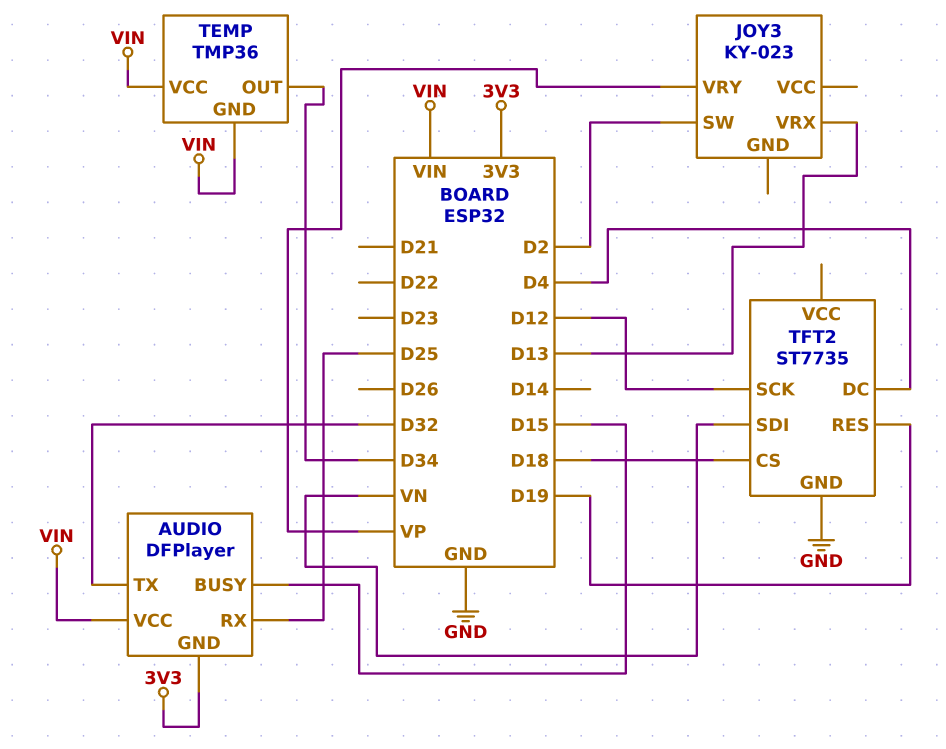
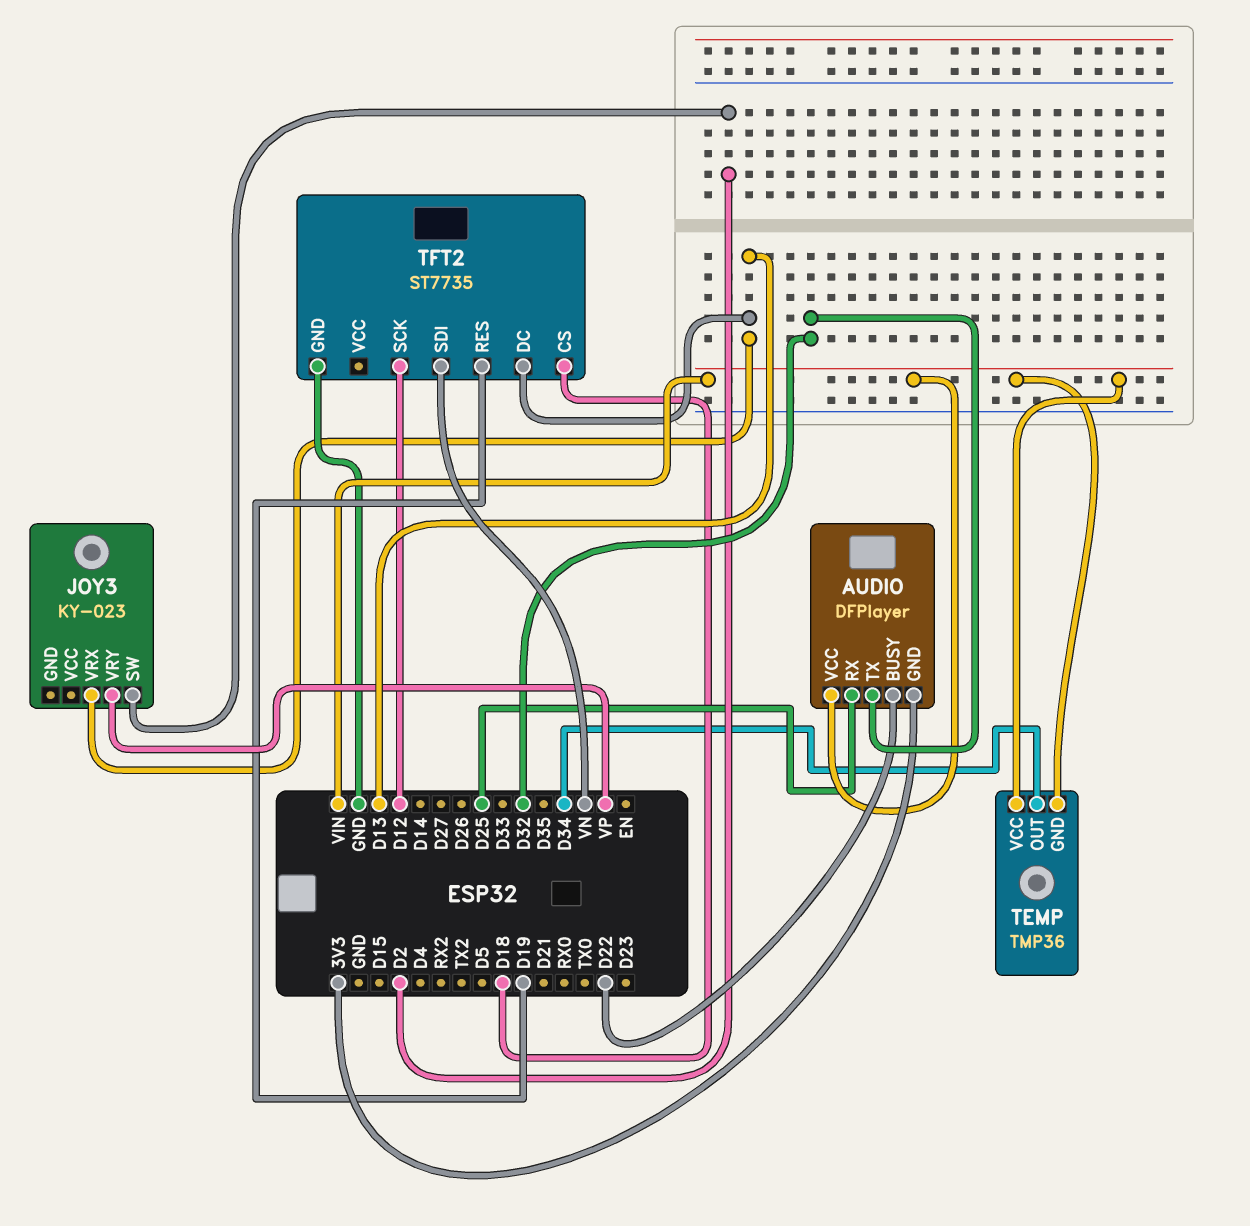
AUDIO pin BUSY: D15 -> D22
TFT2 pin DC: D4 -> D13

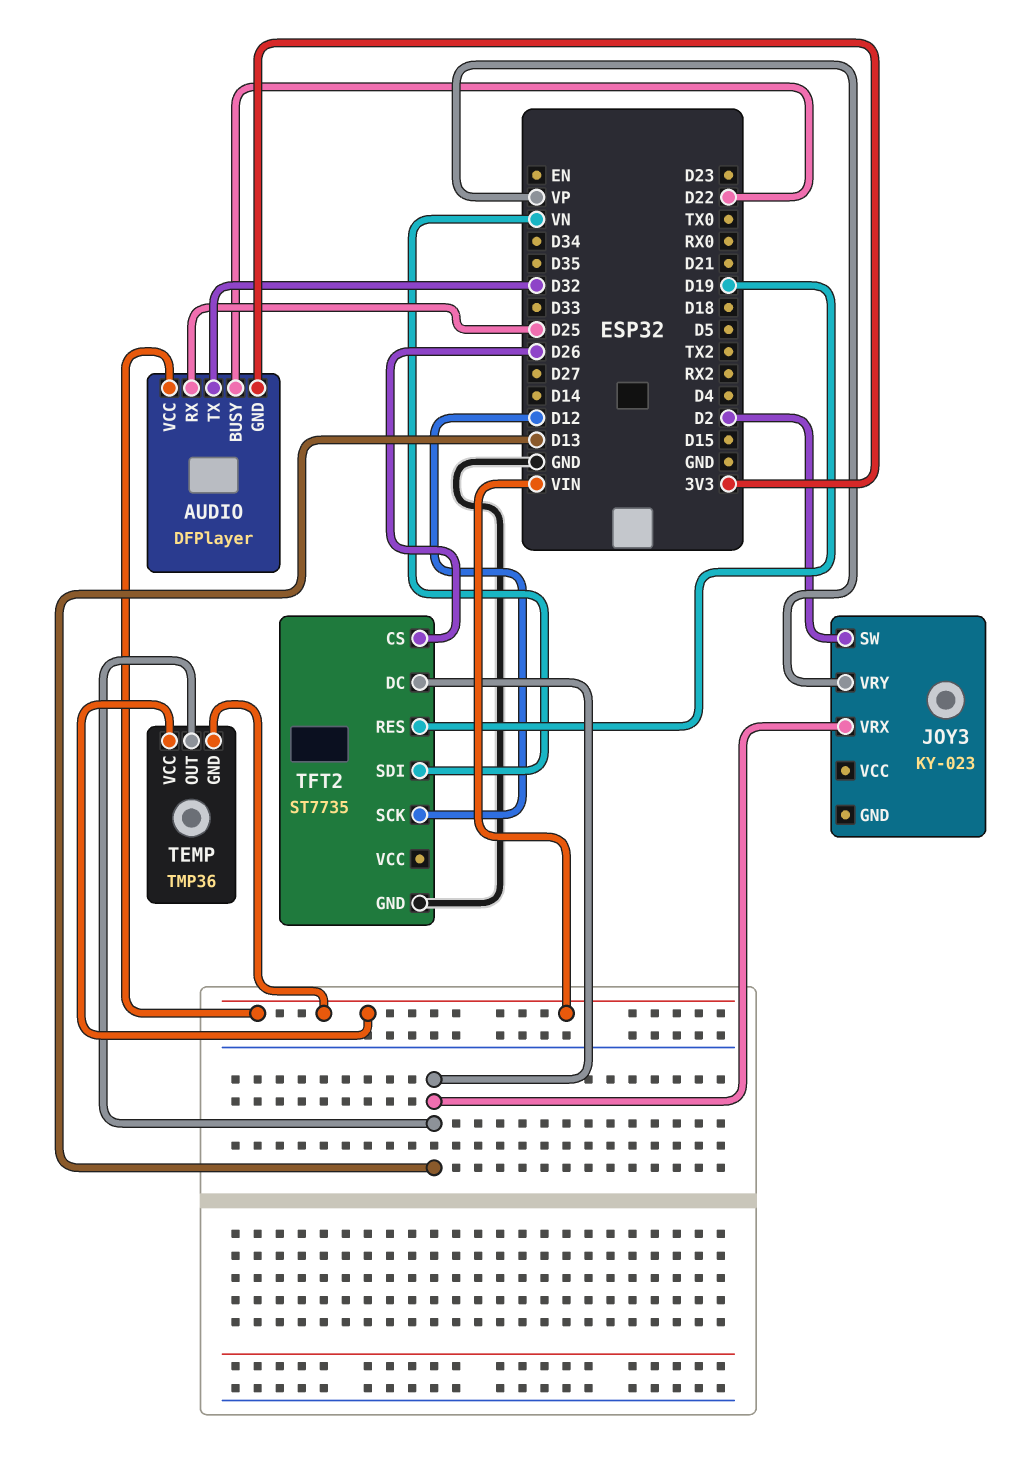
TEMP pin OUT: D34 -> D13
TFT2 pin CS: D18 -> D26

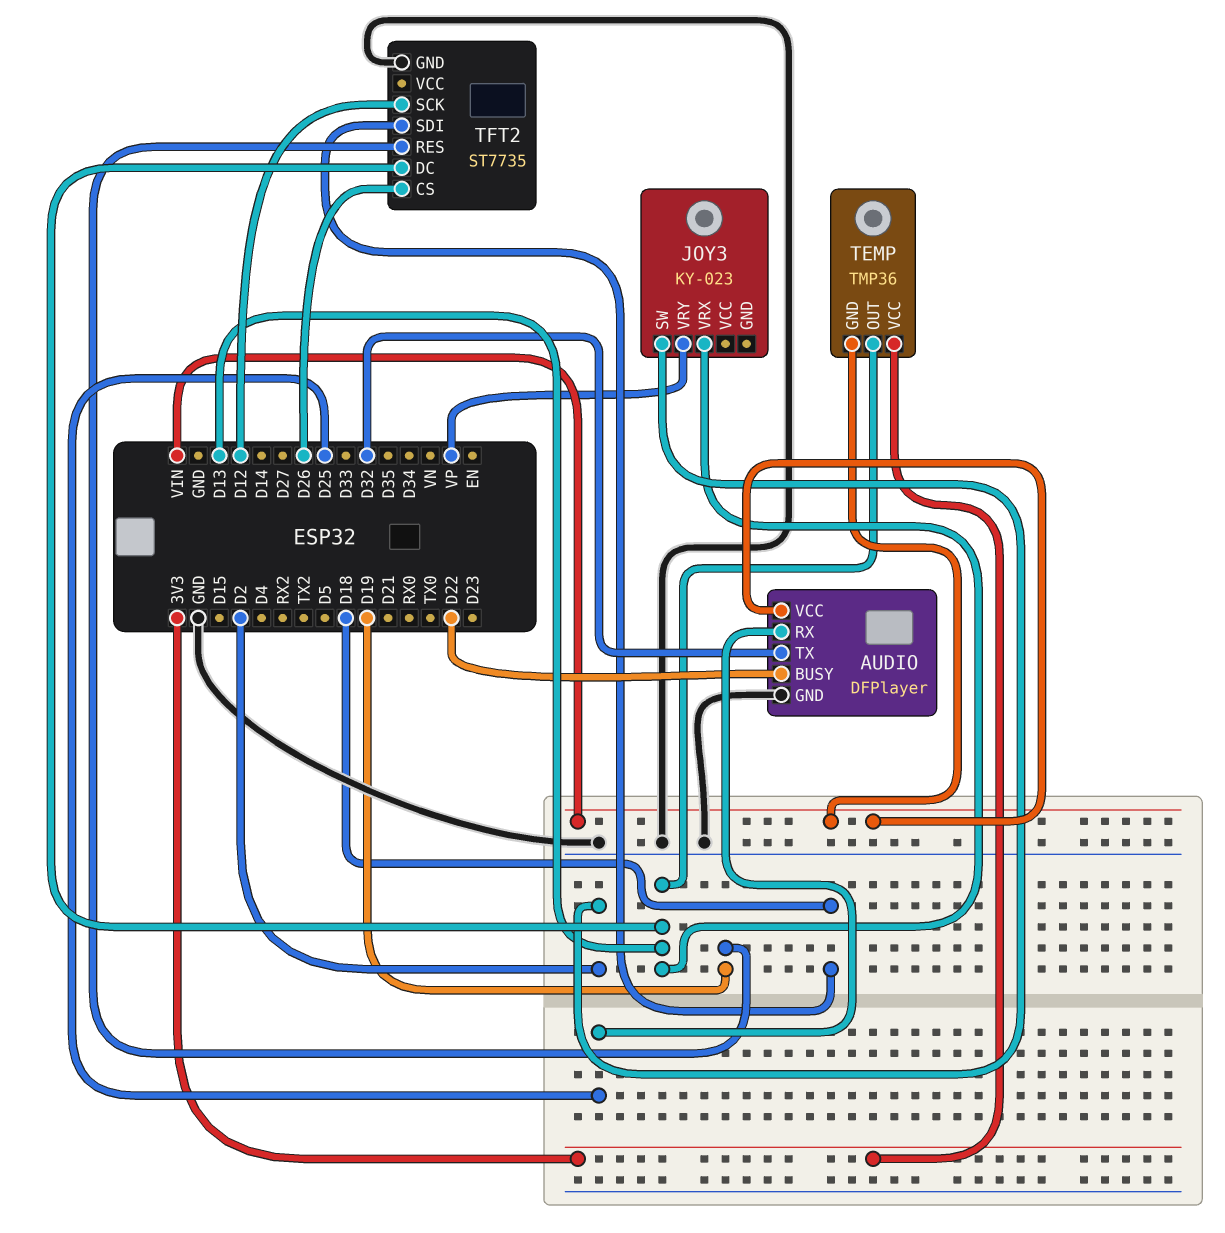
AUDIO pin GND: 3V3 -> GND
TEMP pin VCC: VIN -> 3V3
TFT2 pin SDI: VN -> D18

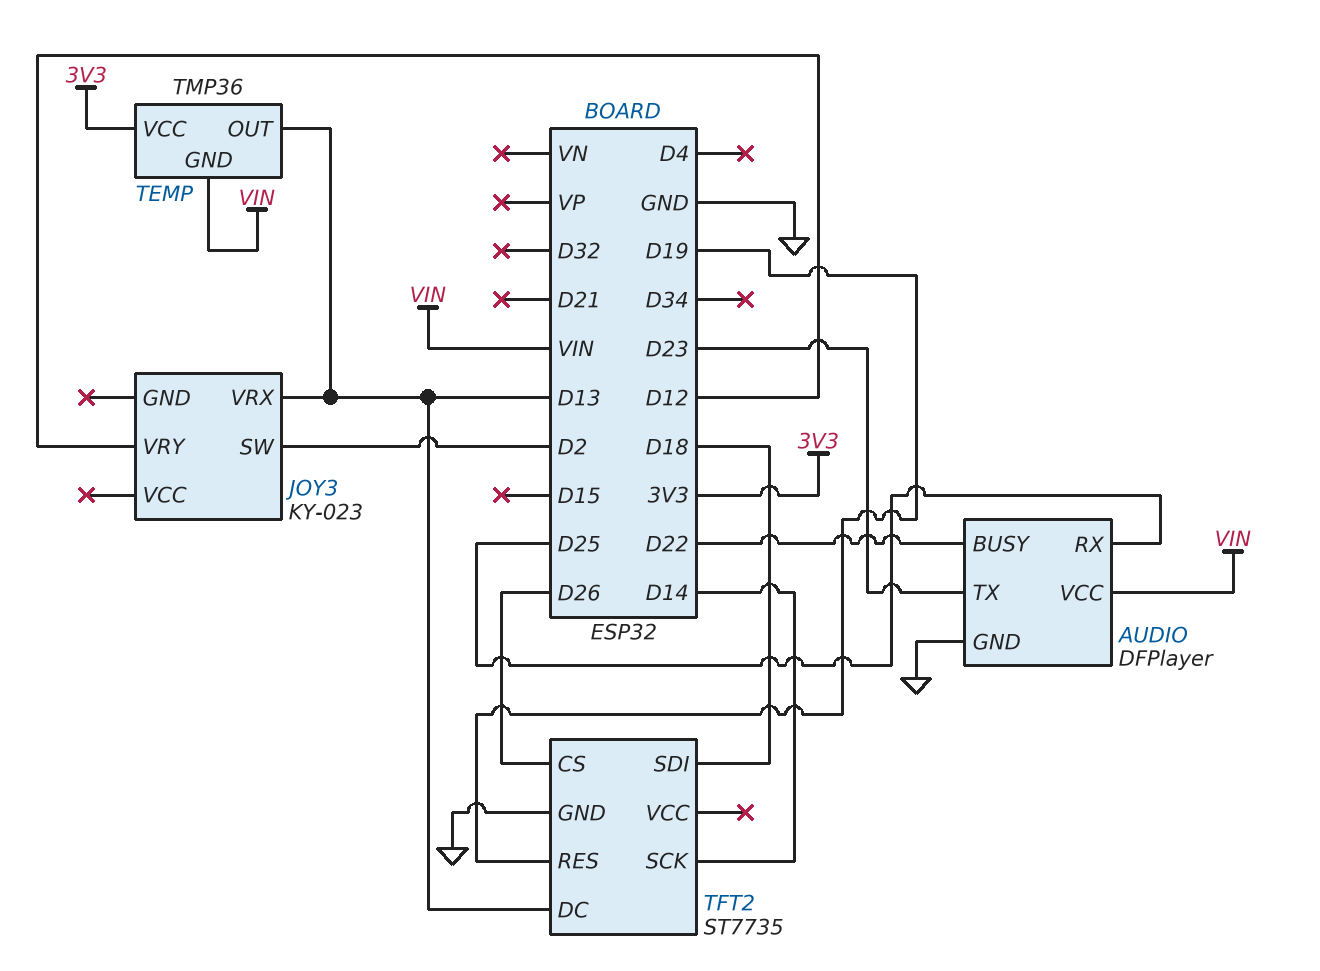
AUDIO pin TX: D32 -> D23
JOY3 pin VRY: VP -> D12
TFT2 pin SCK: D12 -> D14

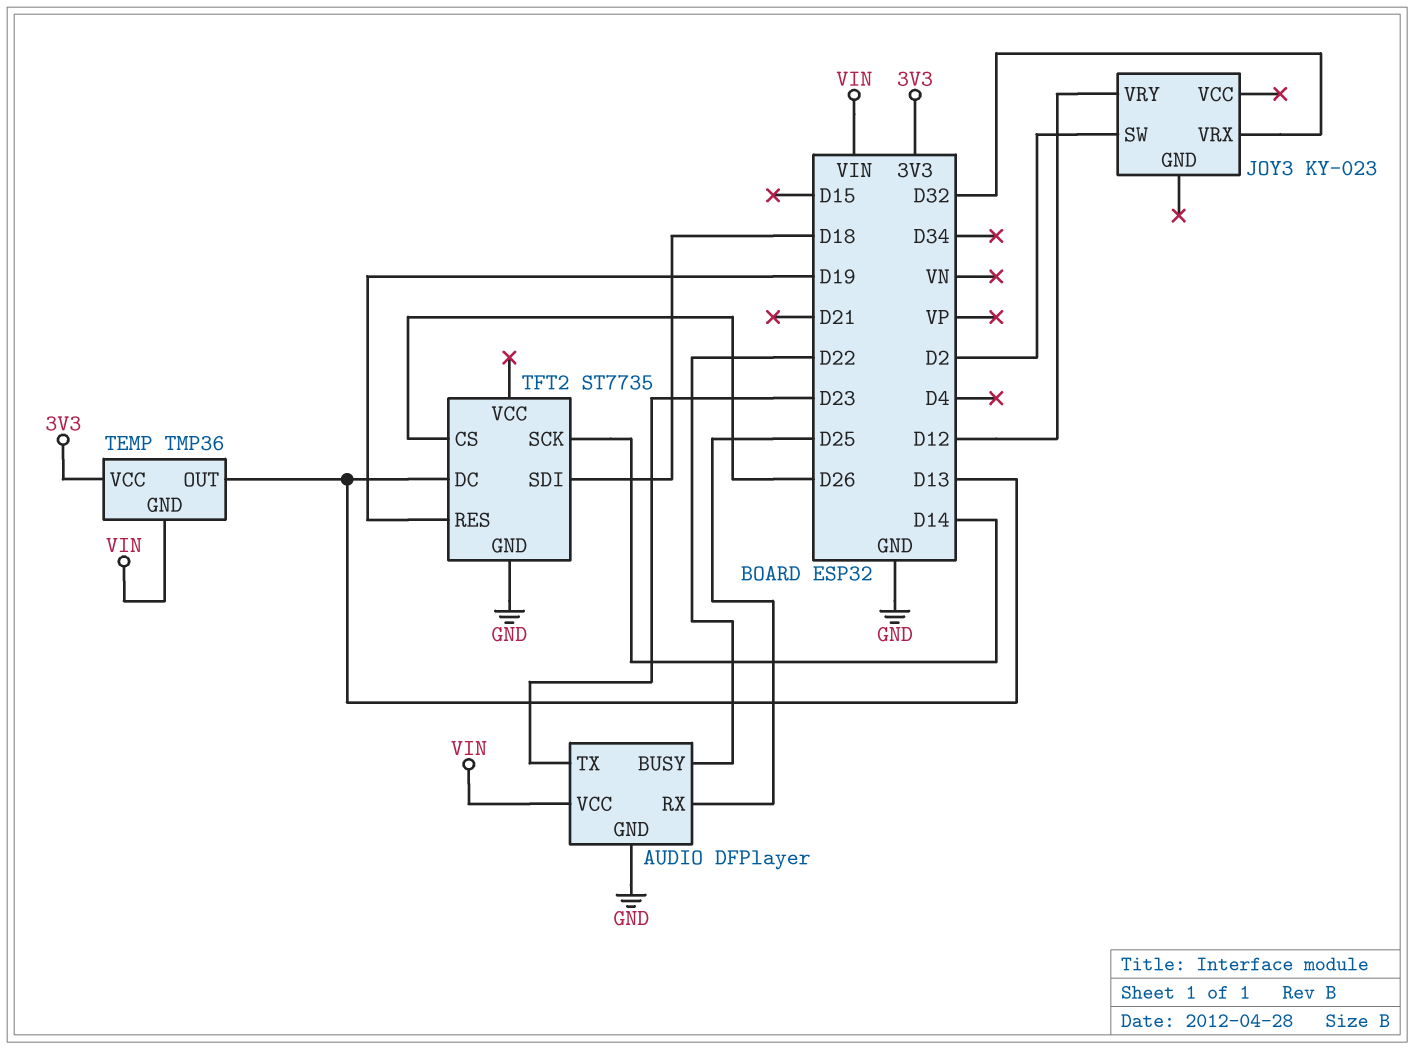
JOY3 pin VRX: D13 -> D32

